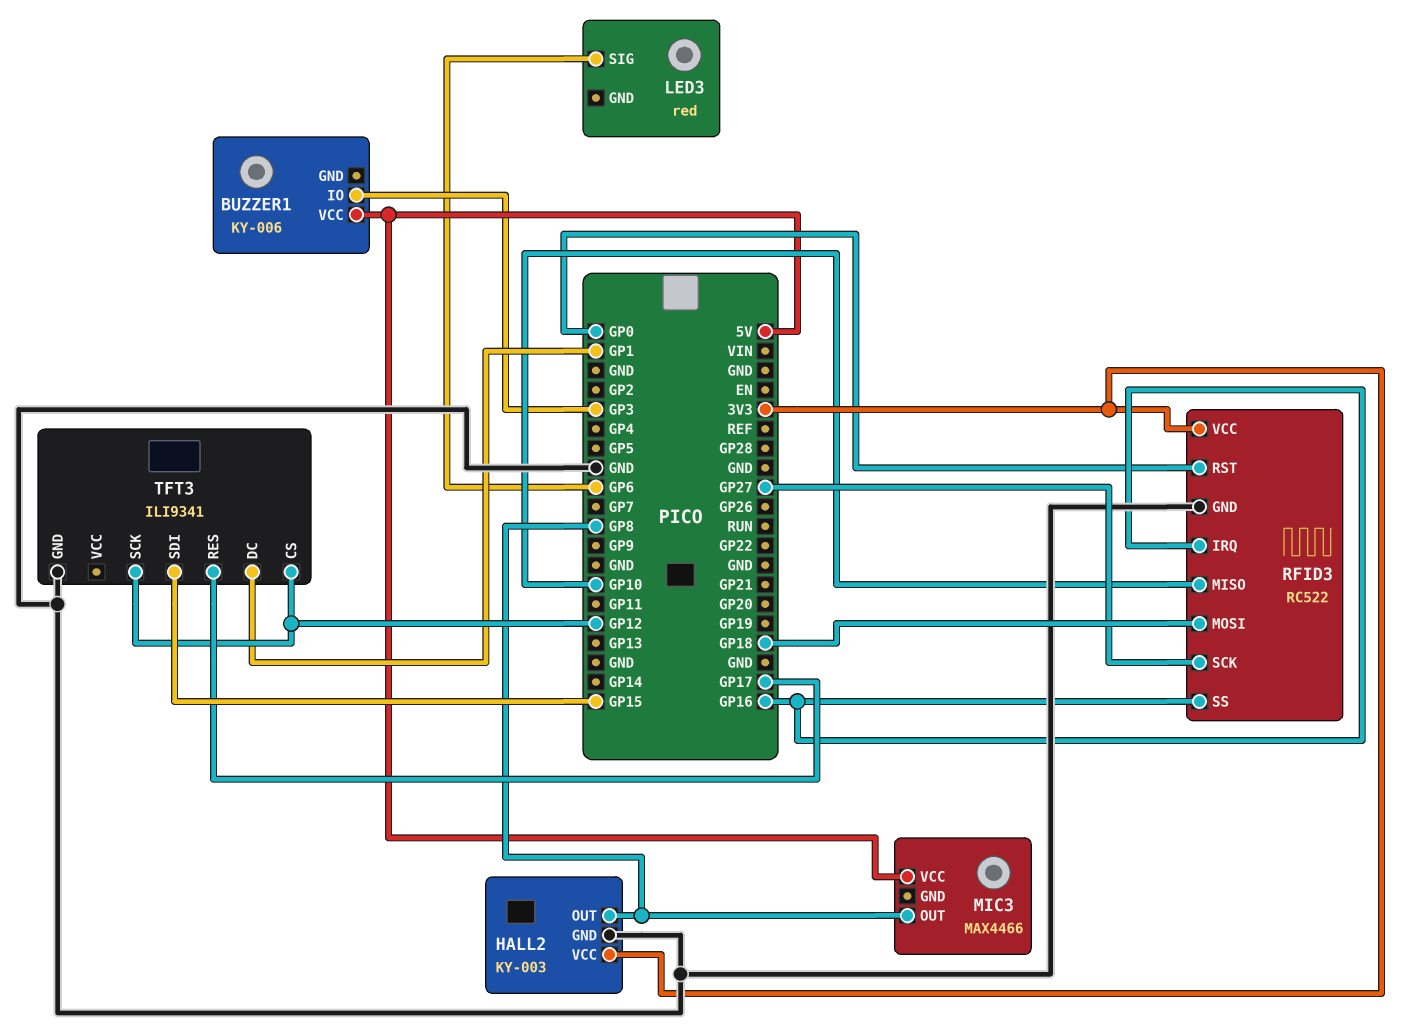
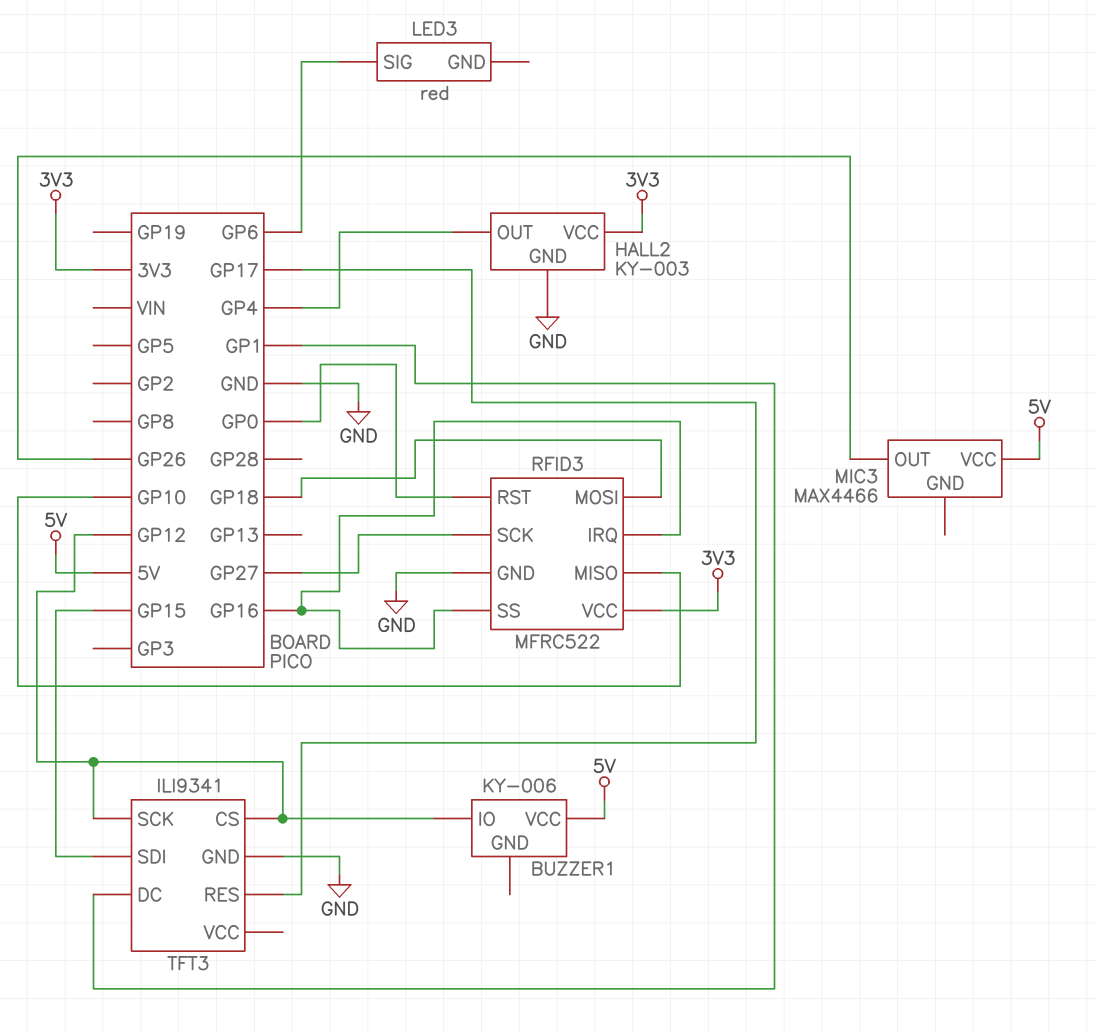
BUZZER1 pin IO: GP3 -> GP12
HALL2 pin OUT: GP8 -> GP4
MIC3 pin OUT: GP8 -> GP26
RFID3: RC522 -> MFRC522

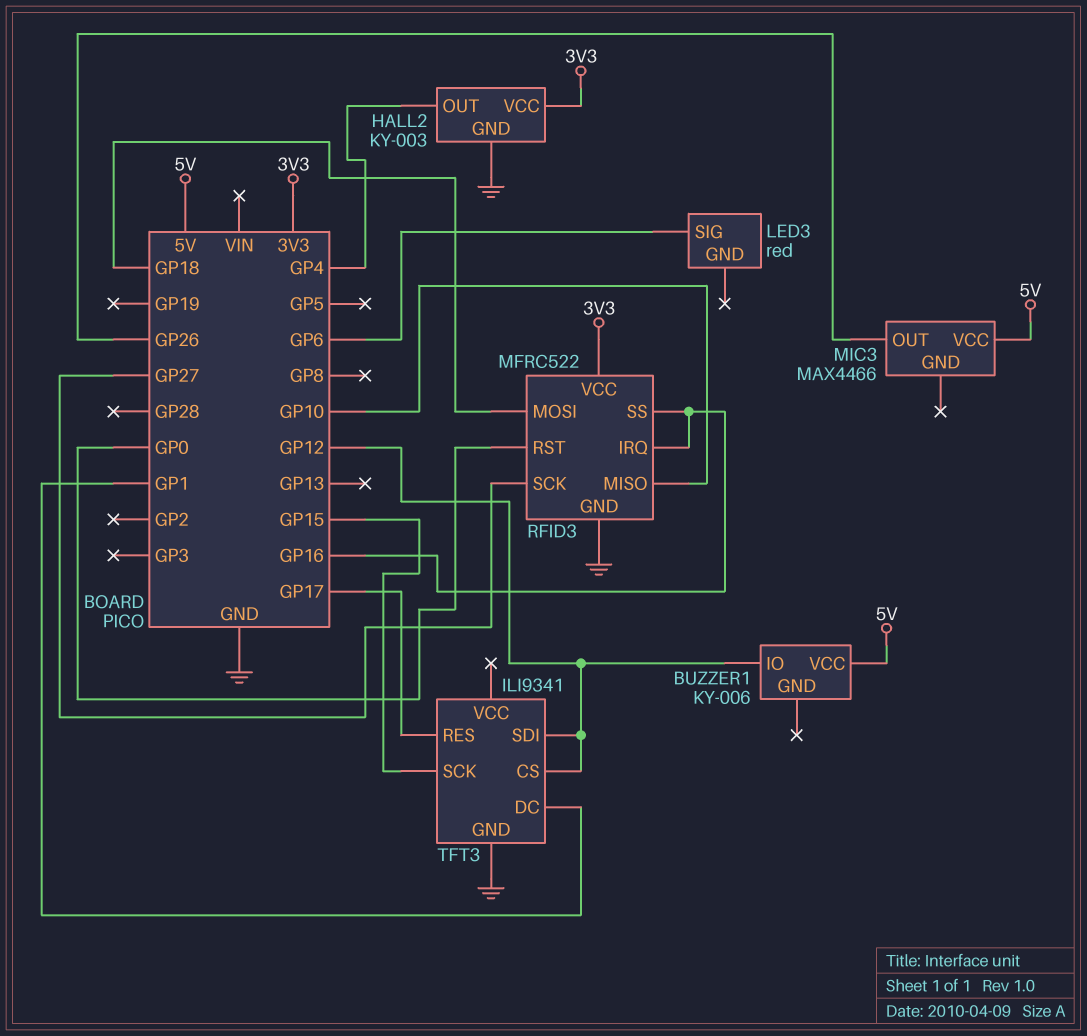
TFT3 pin SCK: GP12 -> GP15
TFT3 pin SDI: GP15 -> GP12

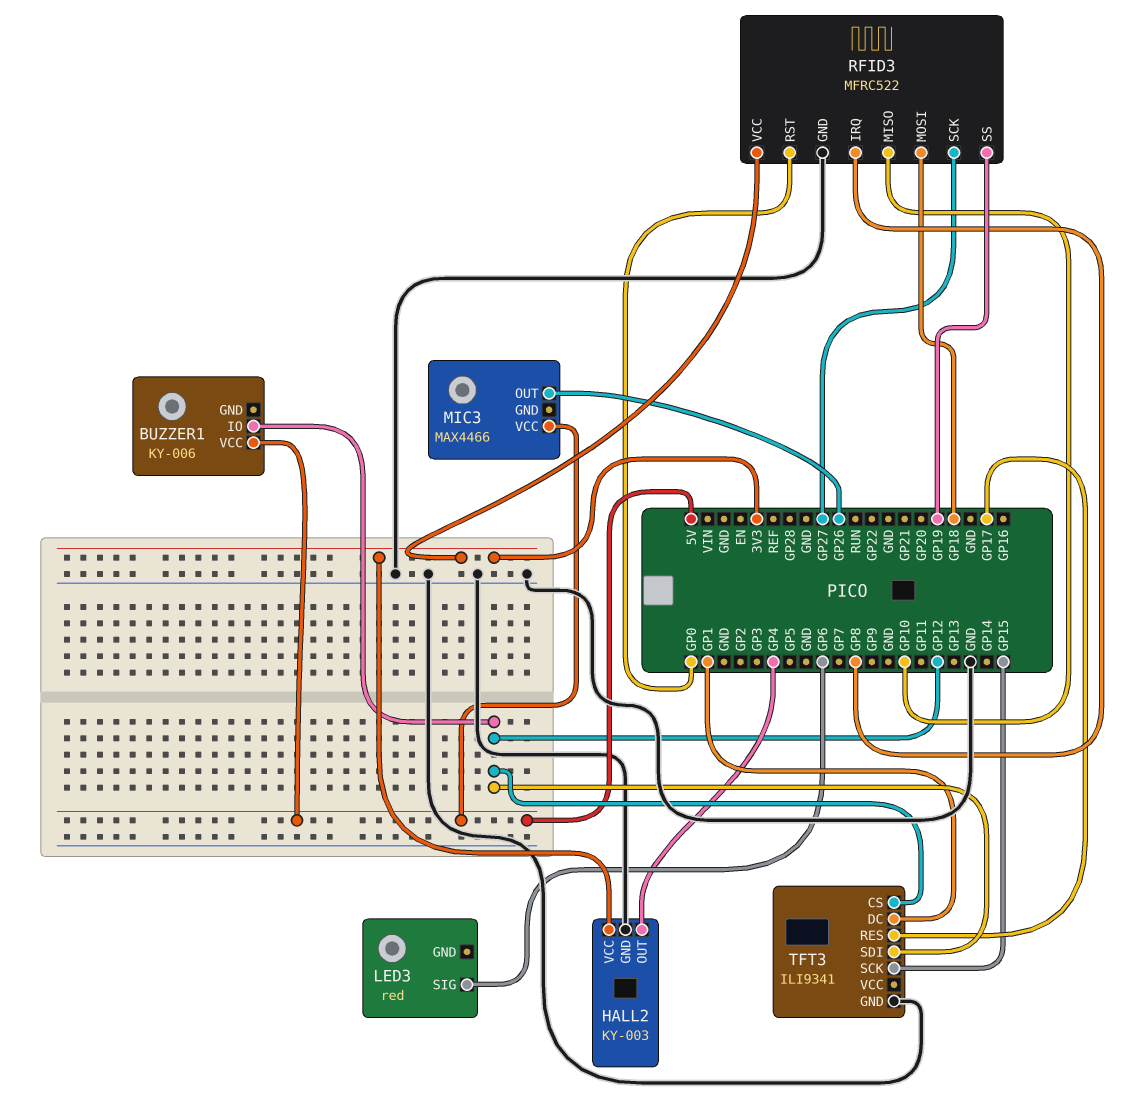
RFID3 pin IRQ: GP16 -> GP8
RFID3 pin SS: GP16 -> GP19

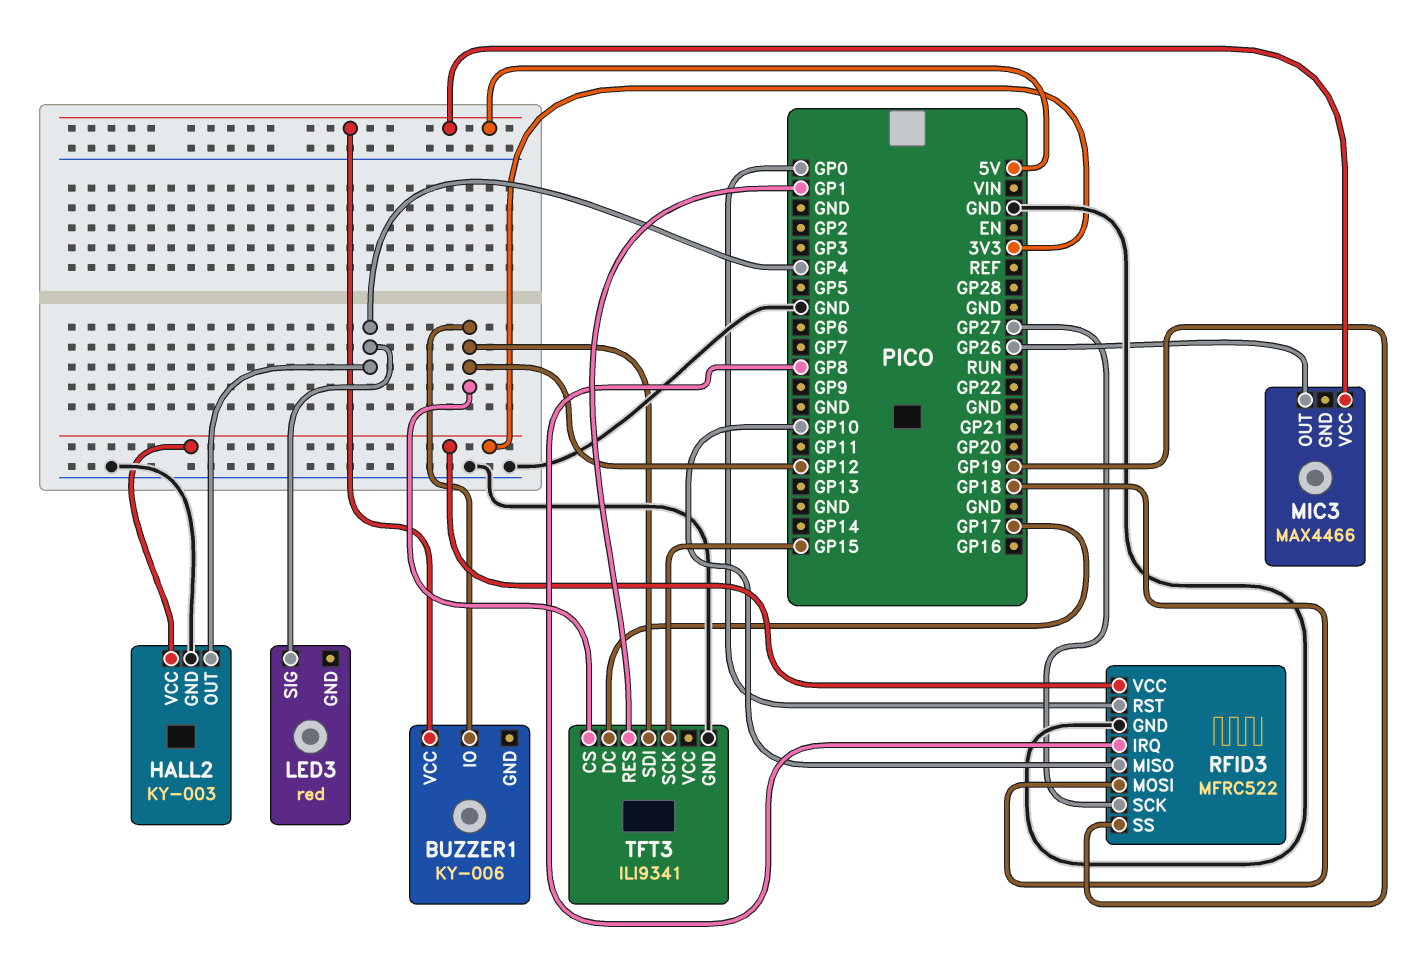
LED3 pin SIG: GP6 -> GP4
TFT3 pin DC: GP1 -> GP17
TFT3 pin RES: GP17 -> GP1

